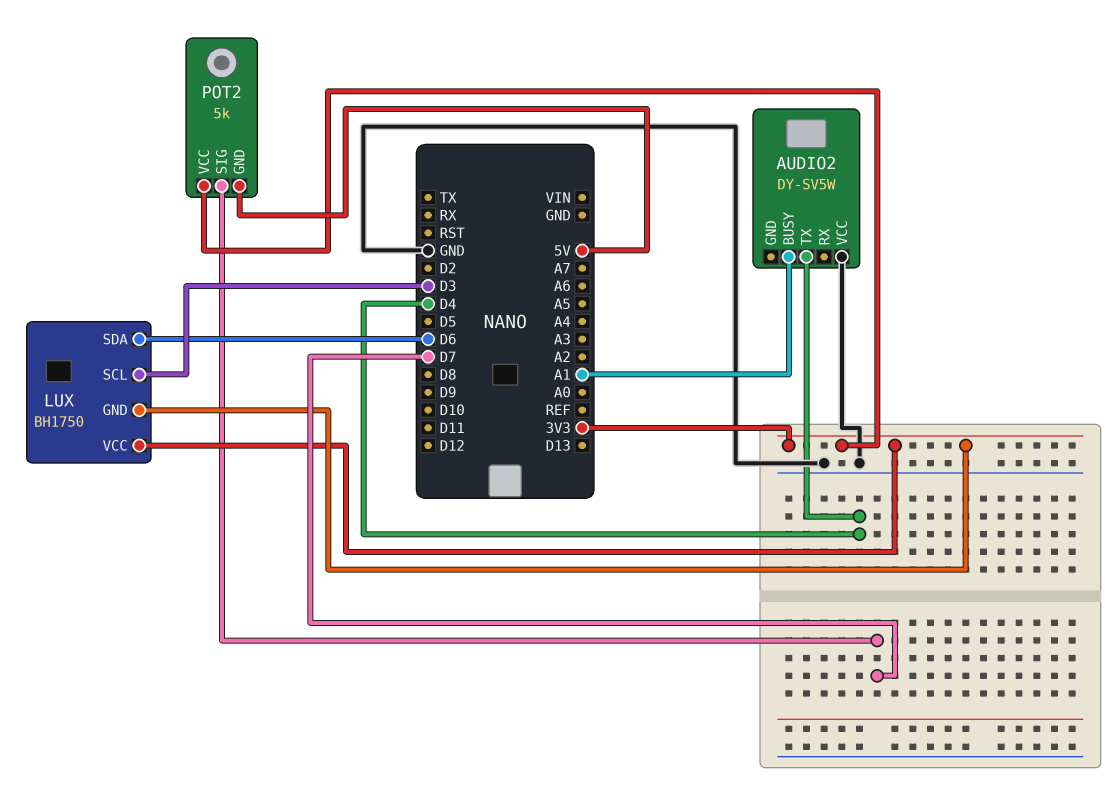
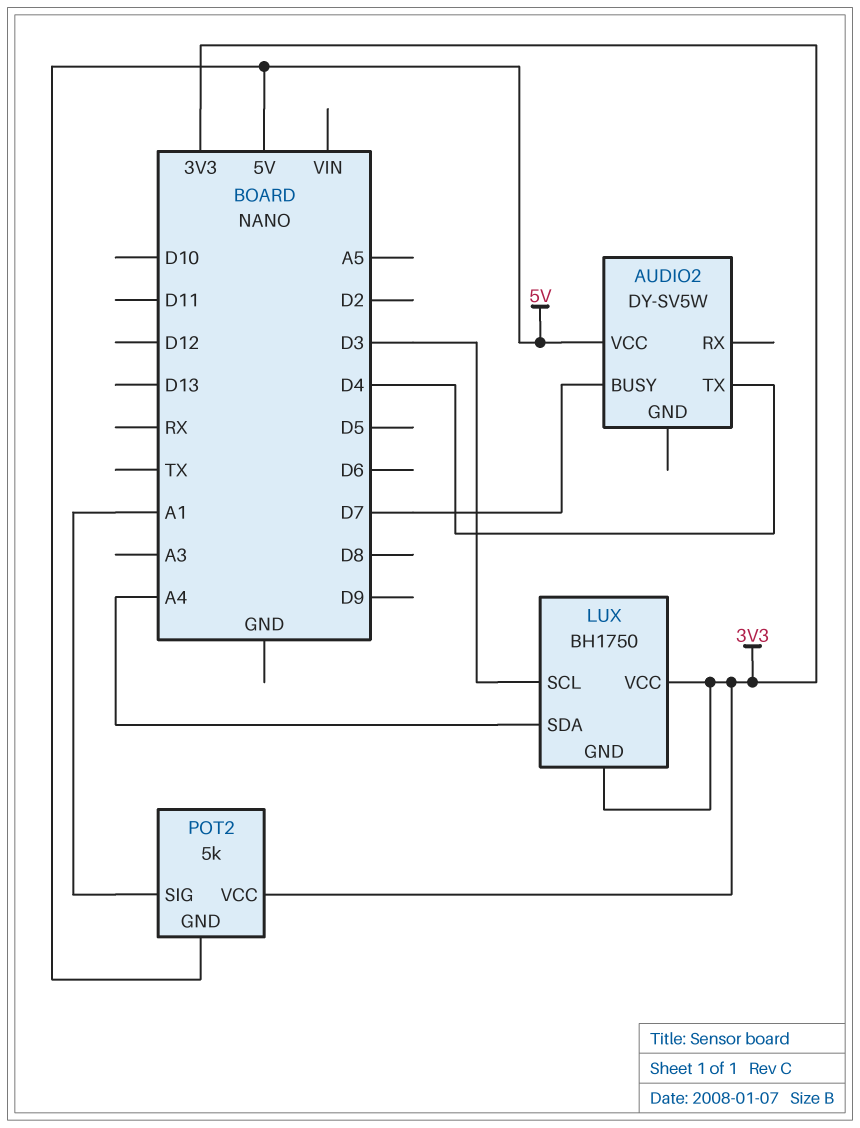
AUDIO2 pin BUSY: A1 -> D7
AUDIO2 pin VCC: GND -> 5V
LUX pin SDA: D6 -> A4
POT2 pin SIG: D7 -> A1

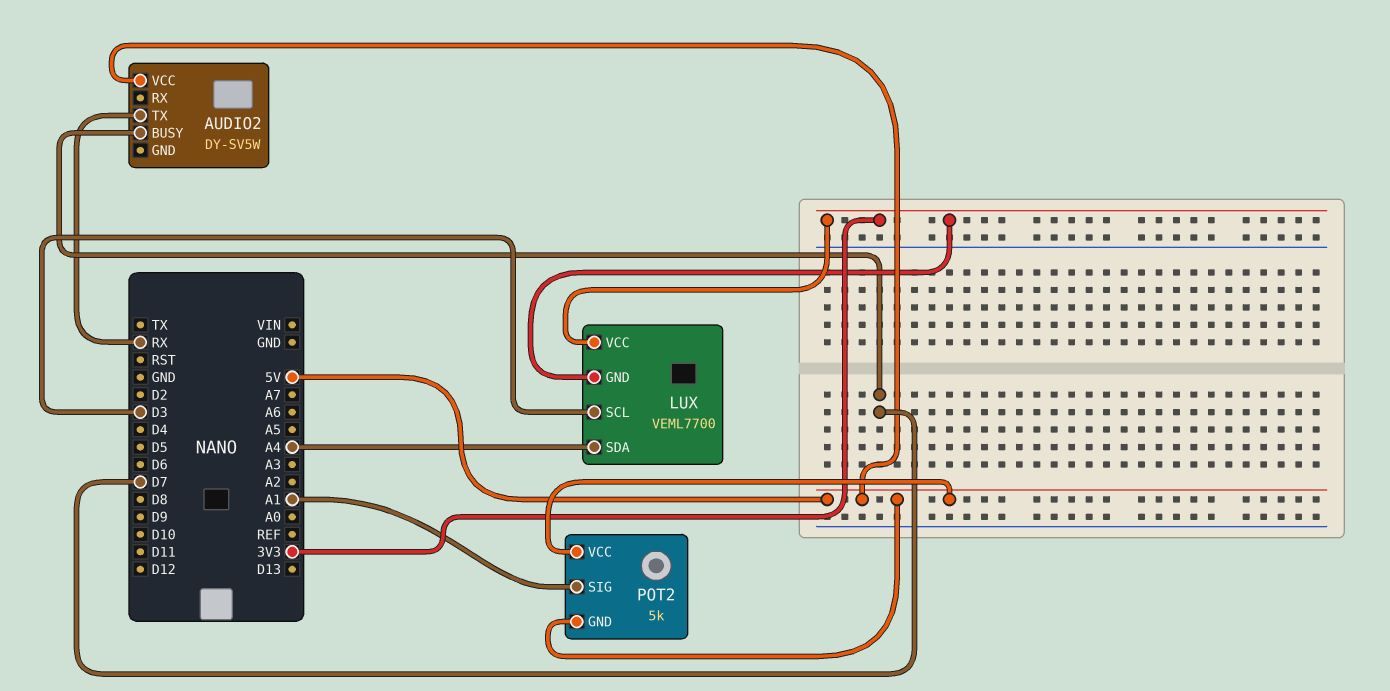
AUDIO2 pin TX: D4 -> RX
LUX: BH1750 -> VEML7700
POT2 pin VCC: 3V3 -> 5V

